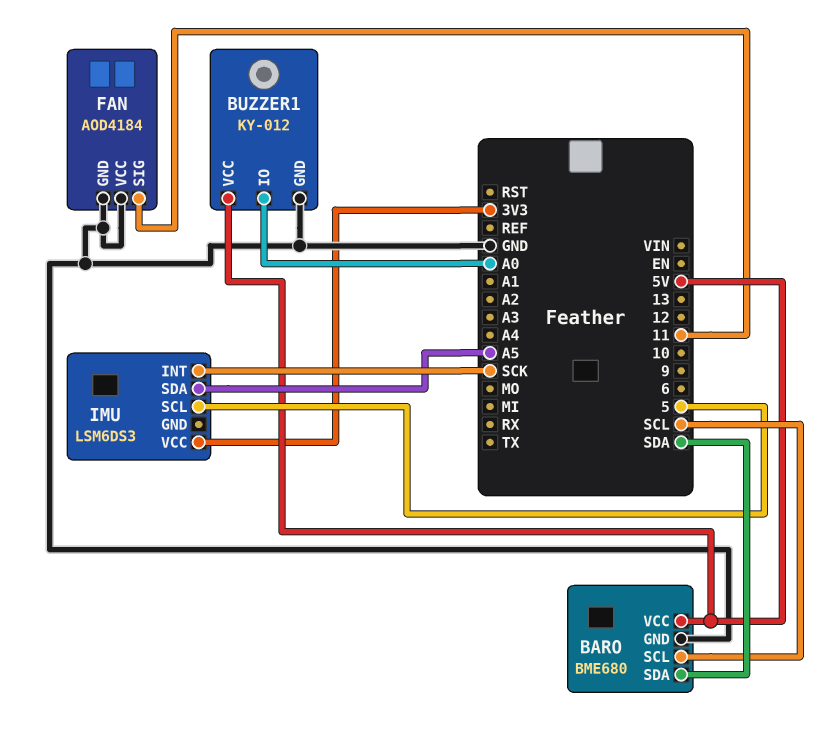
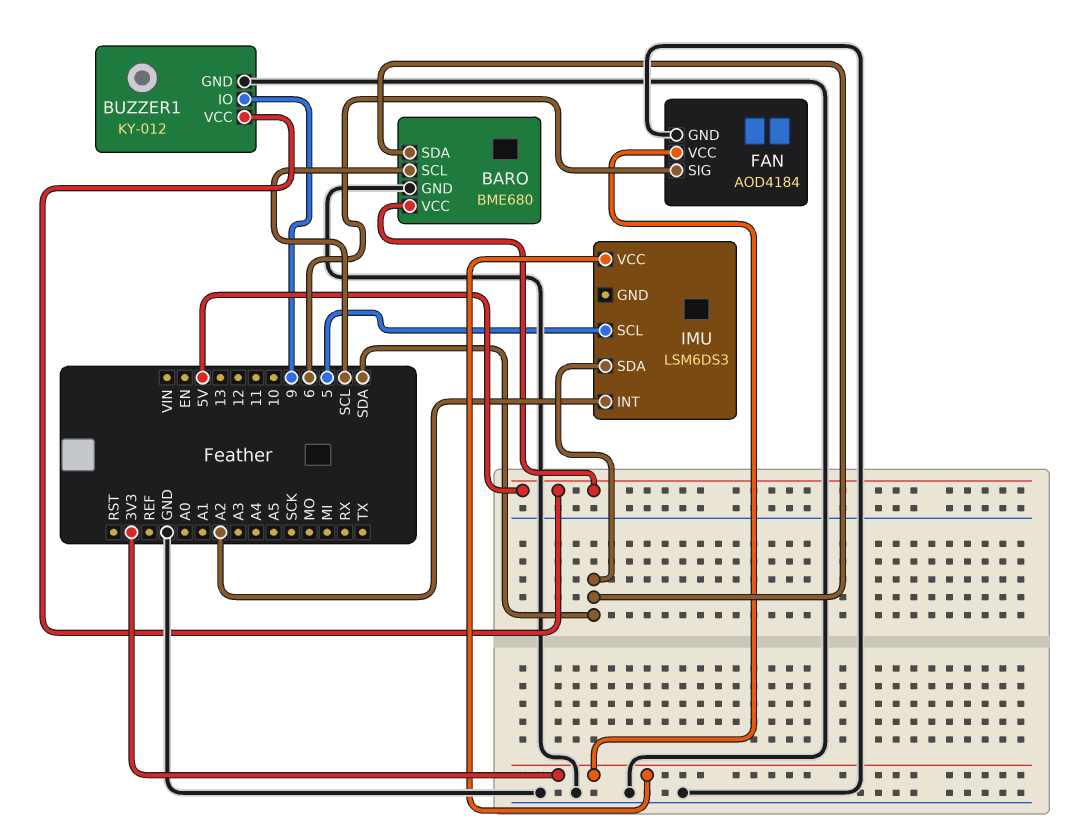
BUZZER1 pin IO: A0 -> 9
FAN pin SIG: 11 -> 6
FAN pin VCC: GND -> 3V3
IMU pin INT: SCK -> A2
IMU pin SDA: A5 -> SDA

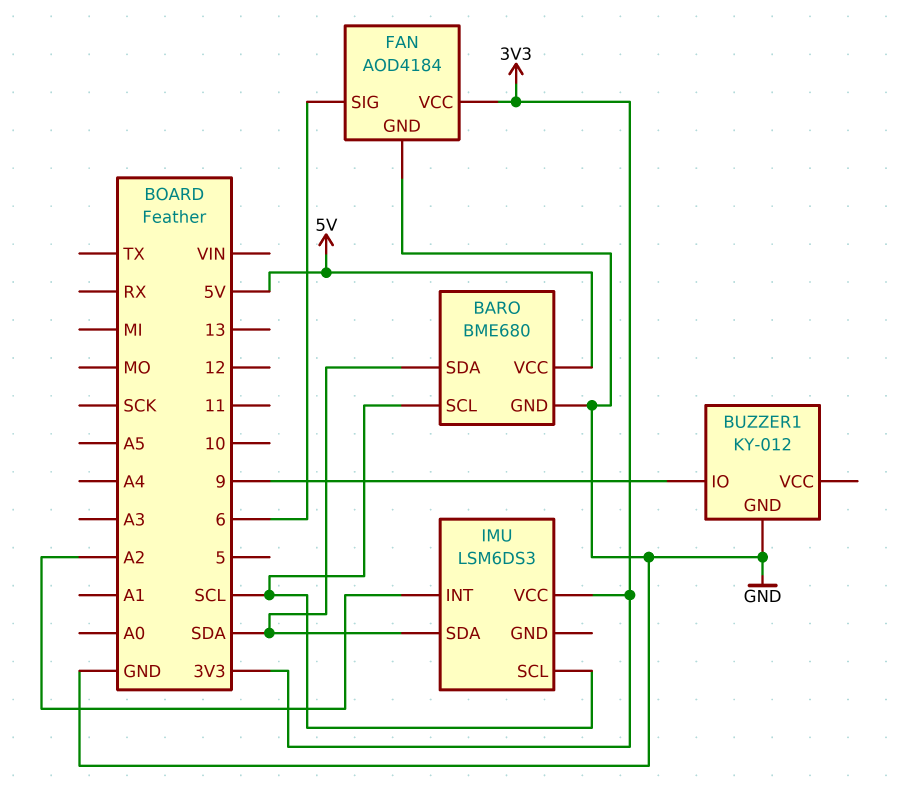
BUZZER1 pin VCC: 5V -> none
IMU pin SCL: 5 -> SCL

